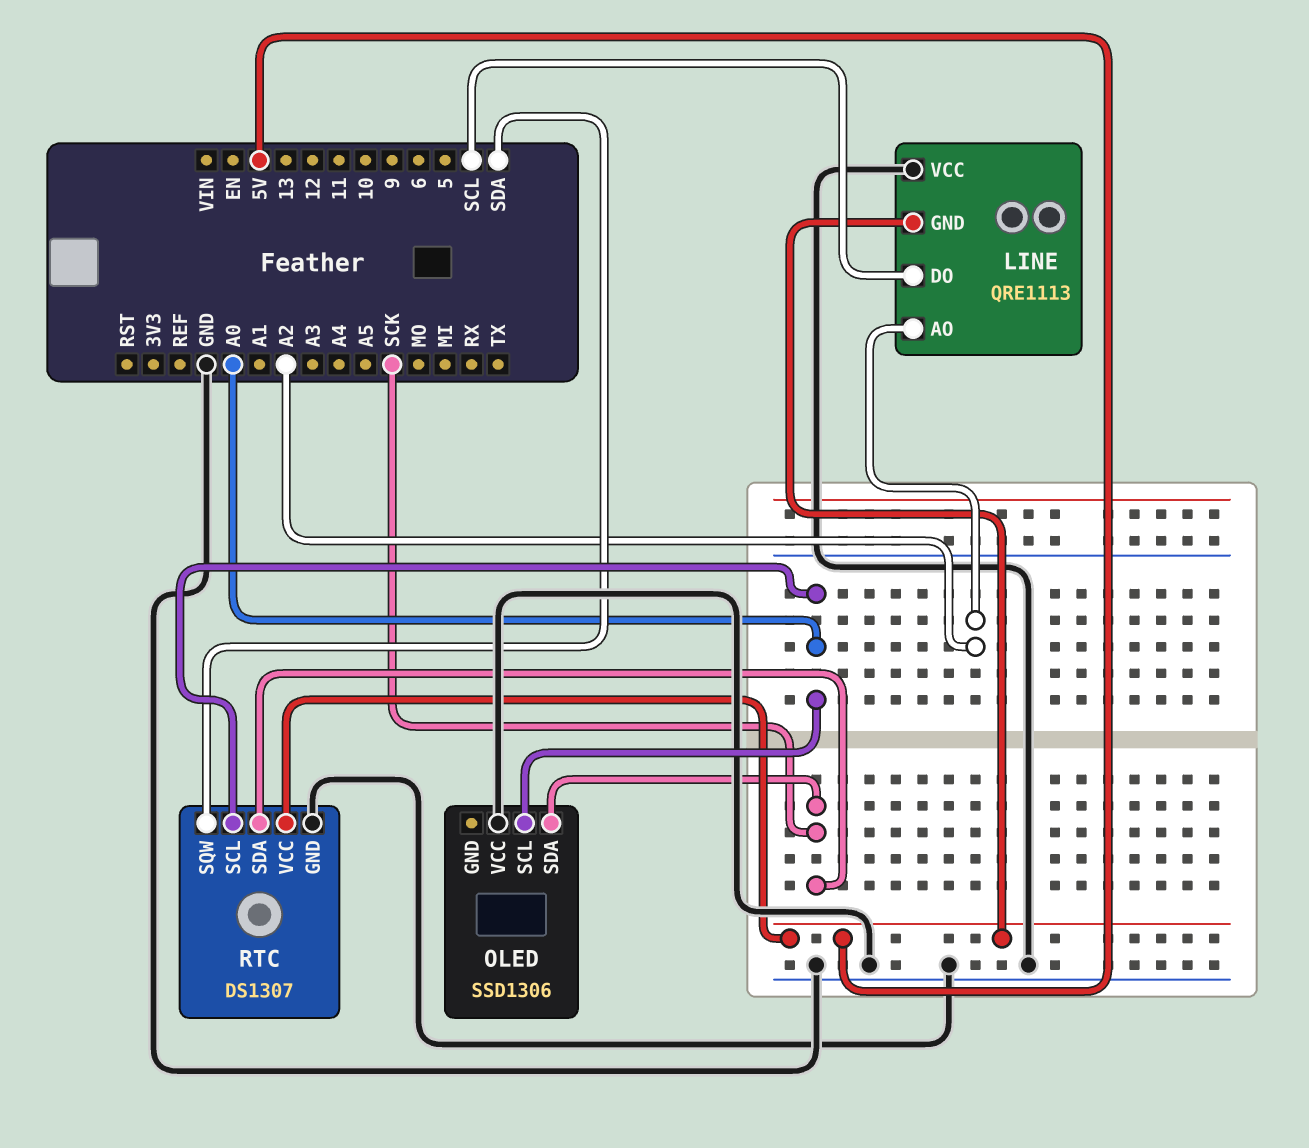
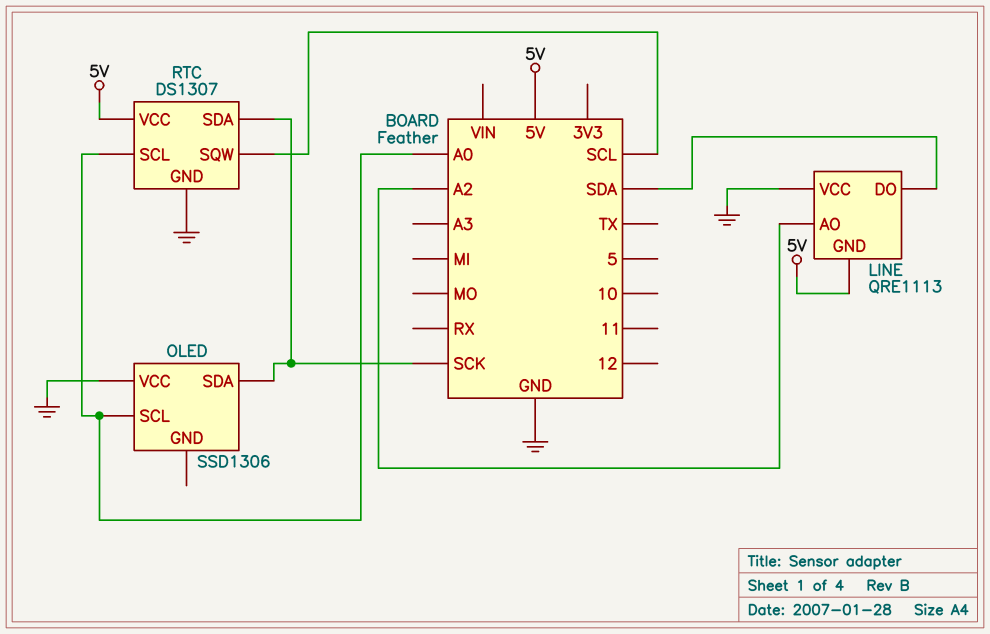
LINE pin DO: SCL -> SDA
RTC pin SQW: SDA -> SCL

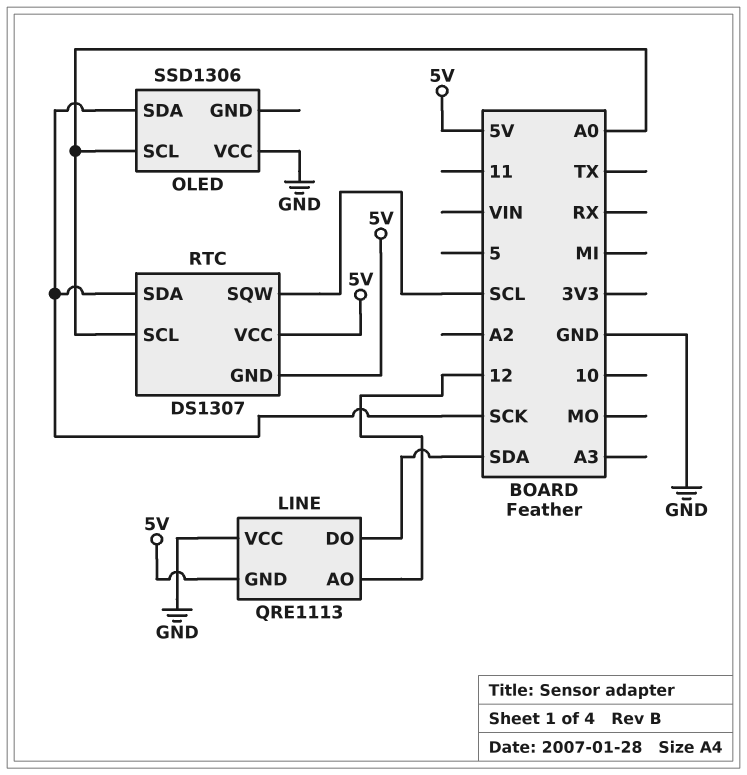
LINE pin AO: A2 -> 12
RTC pin GND: GND -> 5V

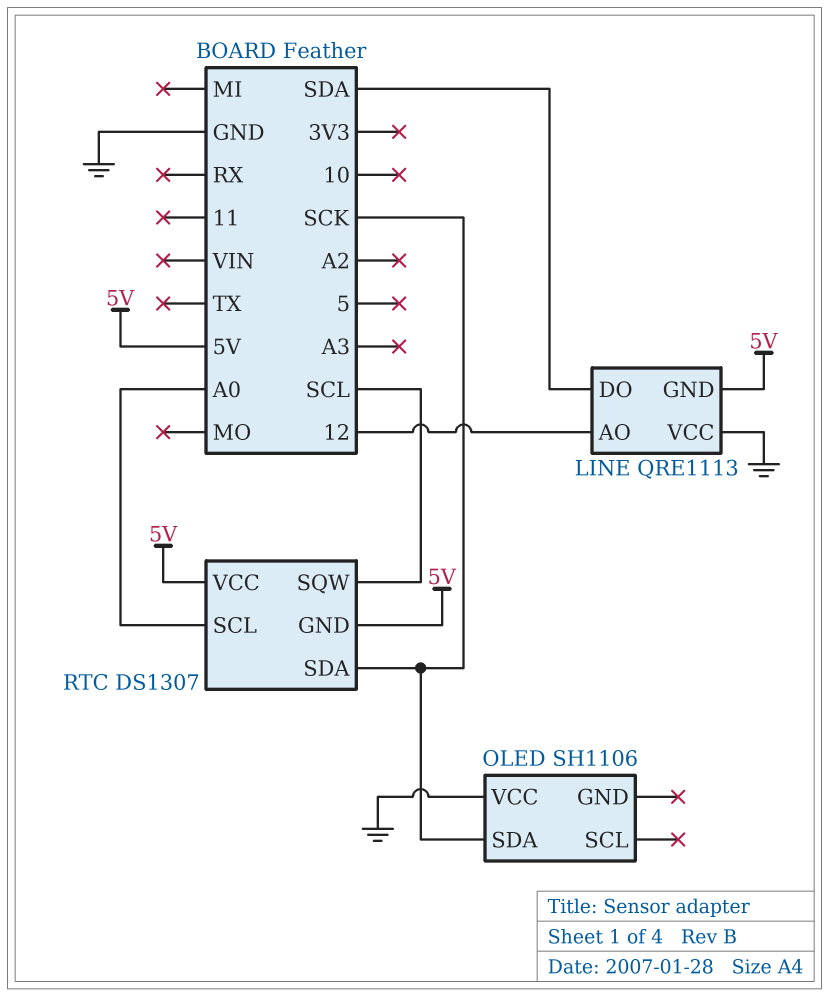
OLED: SSD1306 -> SH1106
OLED pin SCL: A0 -> none

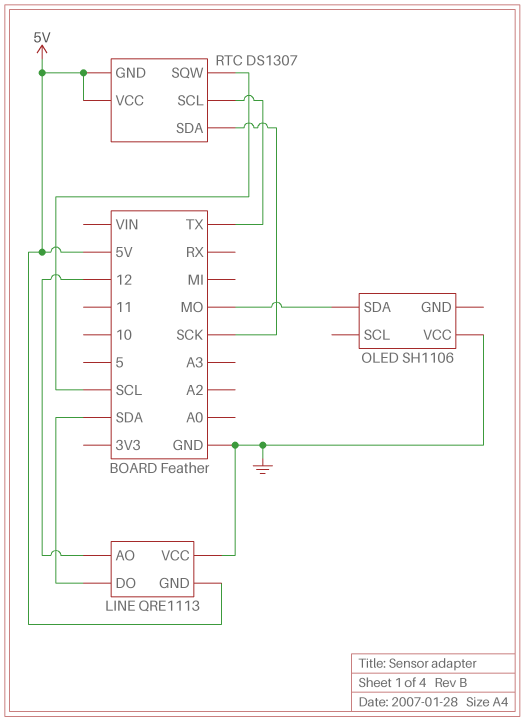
OLED pin SDA: SCK -> MO
RTC pin SCL: A0 -> TX

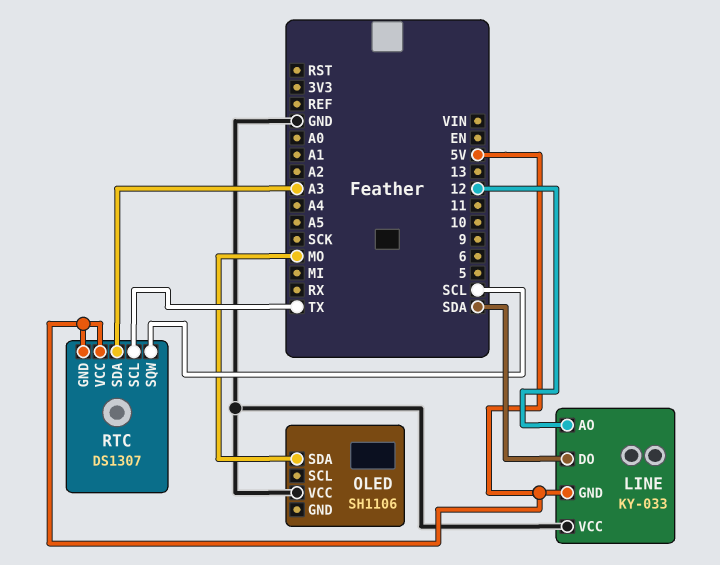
LINE: QRE1113 -> KY-033
RTC pin SDA: SCK -> A3

